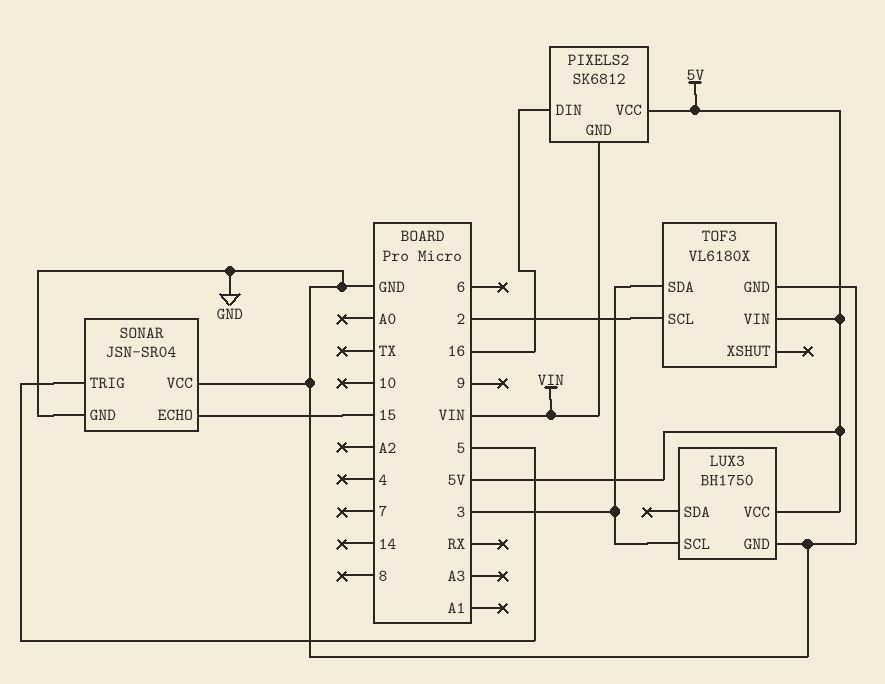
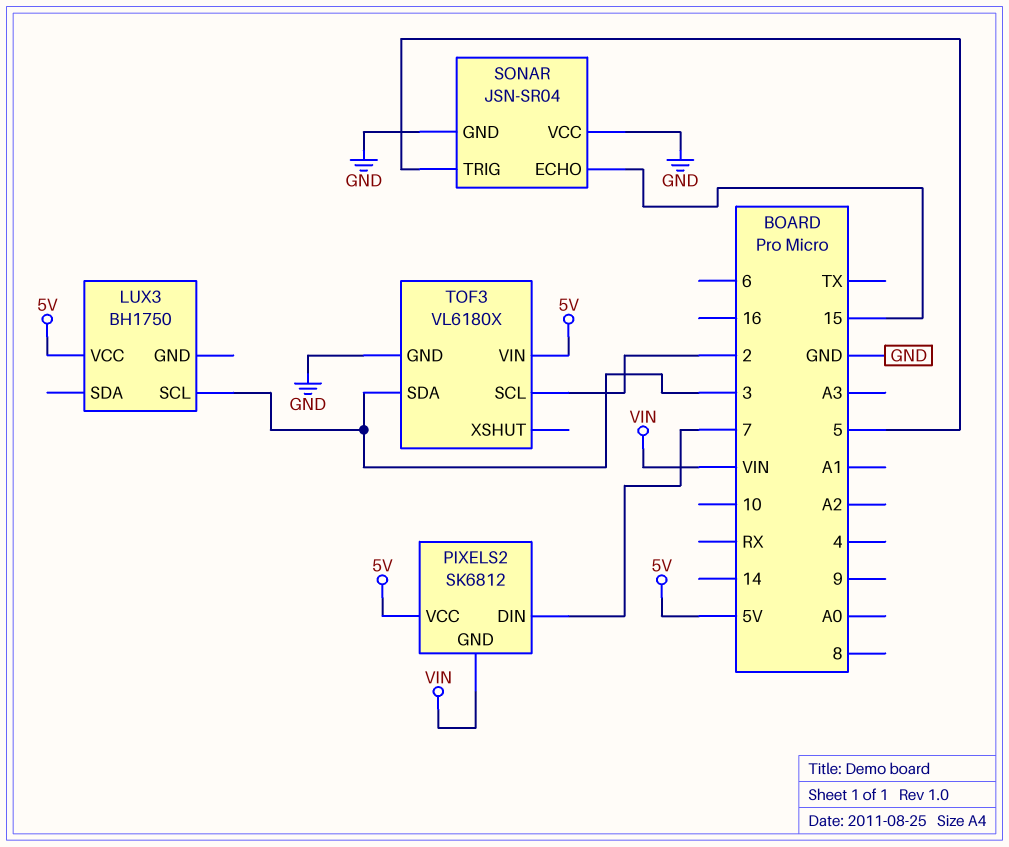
LUX3 pin GND: GND -> none
PIXELS2 pin DIN: 16 -> 7

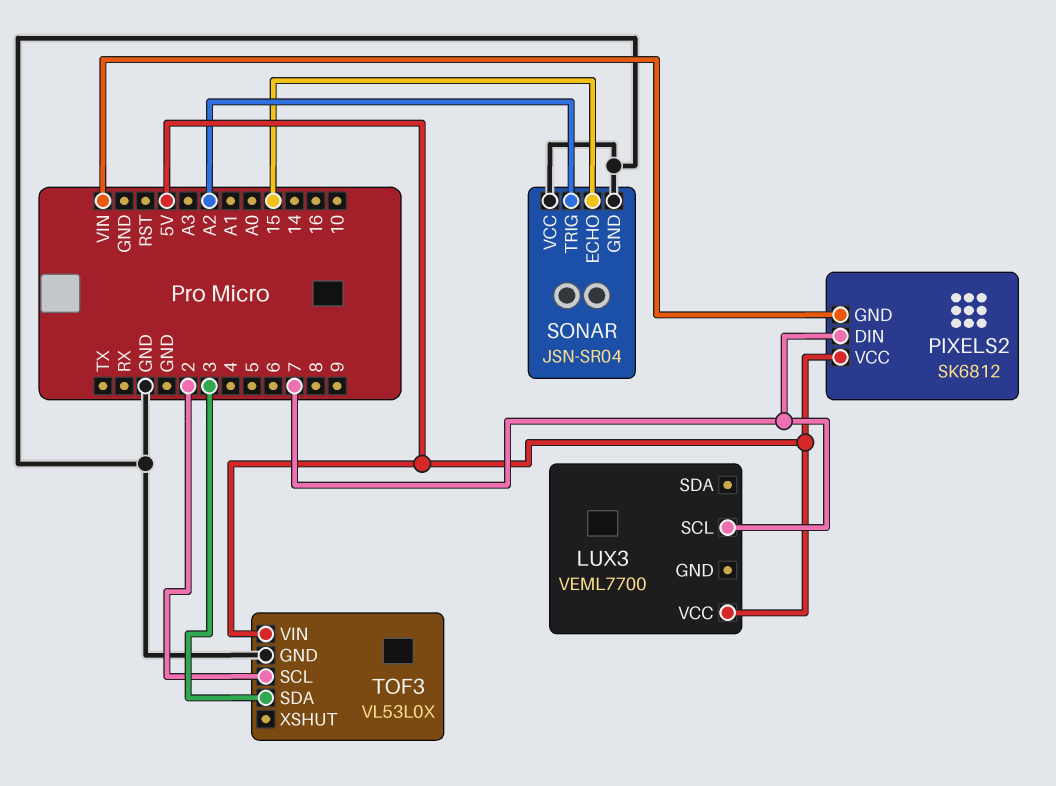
LUX3: BH1750 -> VEML7700
LUX3 pin SCL: 3 -> 7
SONAR pin TRIG: 5 -> A2
TOF3: VL6180X -> VL53L0X

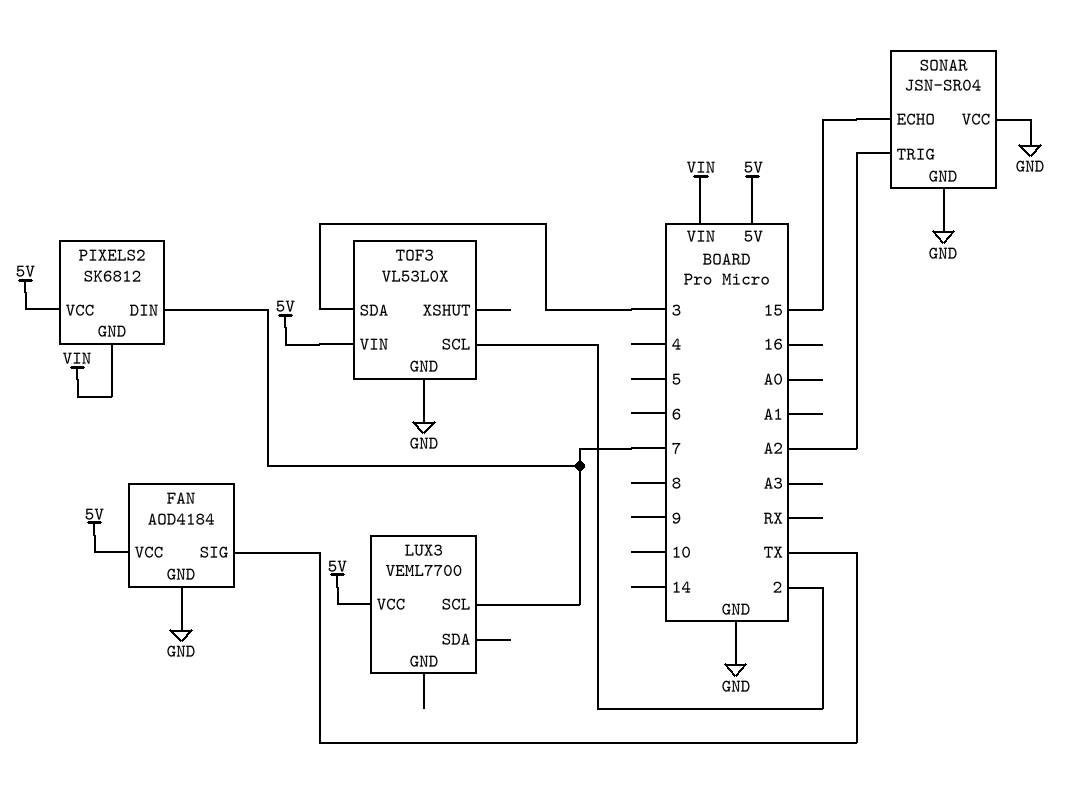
FAN: none -> AOD4184
FAN pin GND: none -> GND
FAN pin SIG: none -> TX
FAN pin VCC: none -> 5V

